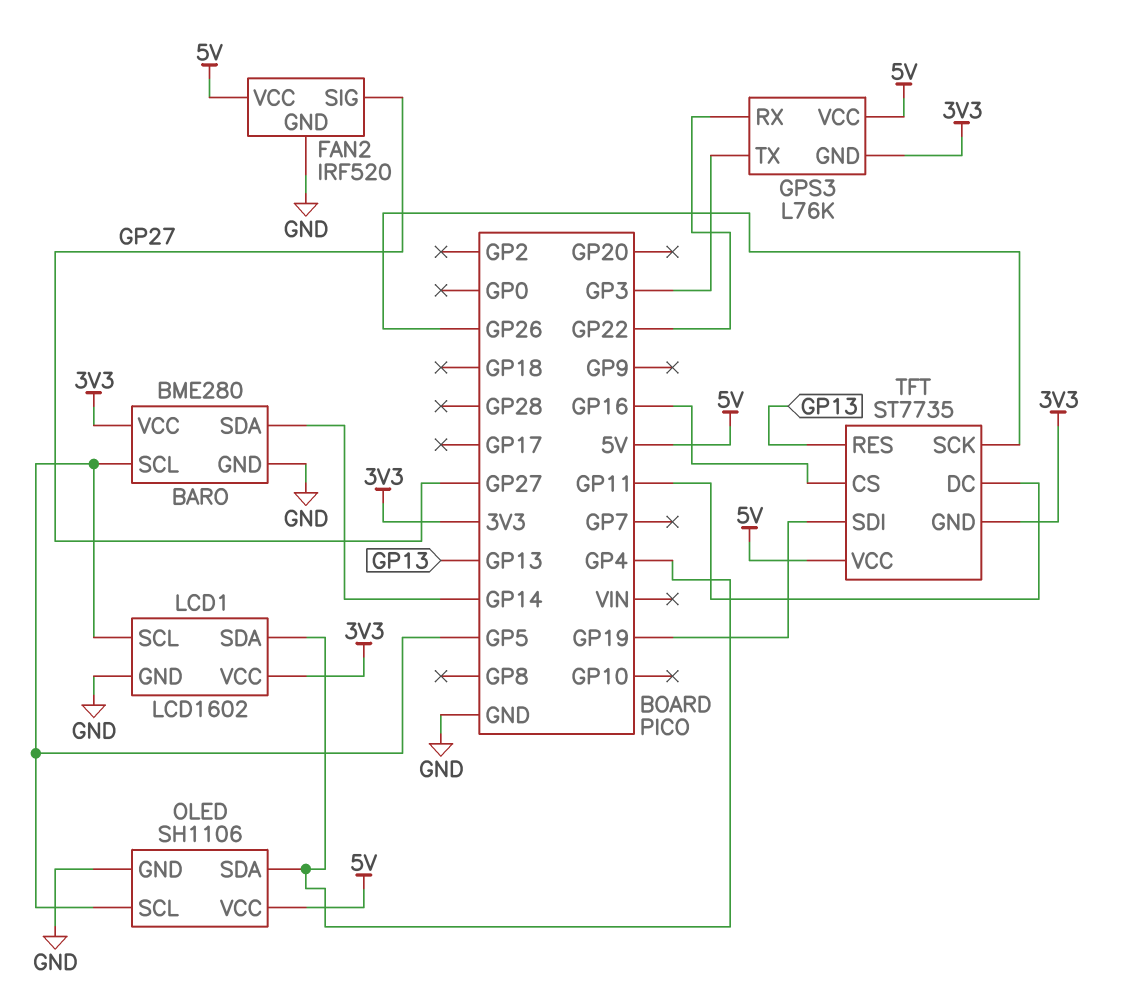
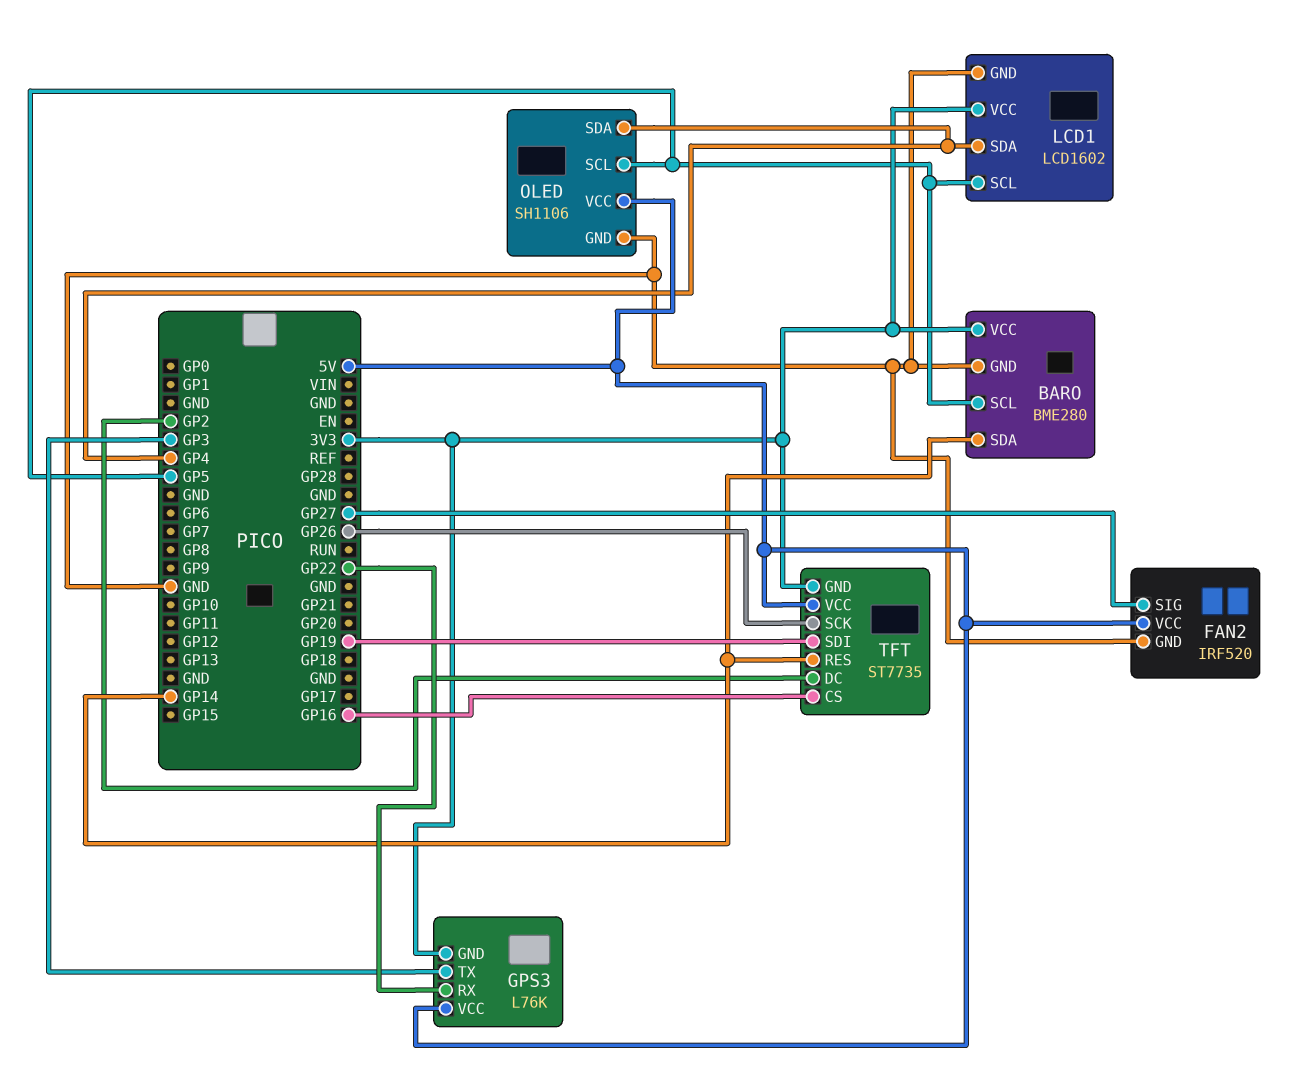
TFT pin DC: GP11 -> GP2
TFT pin RES: GP13 -> GP14

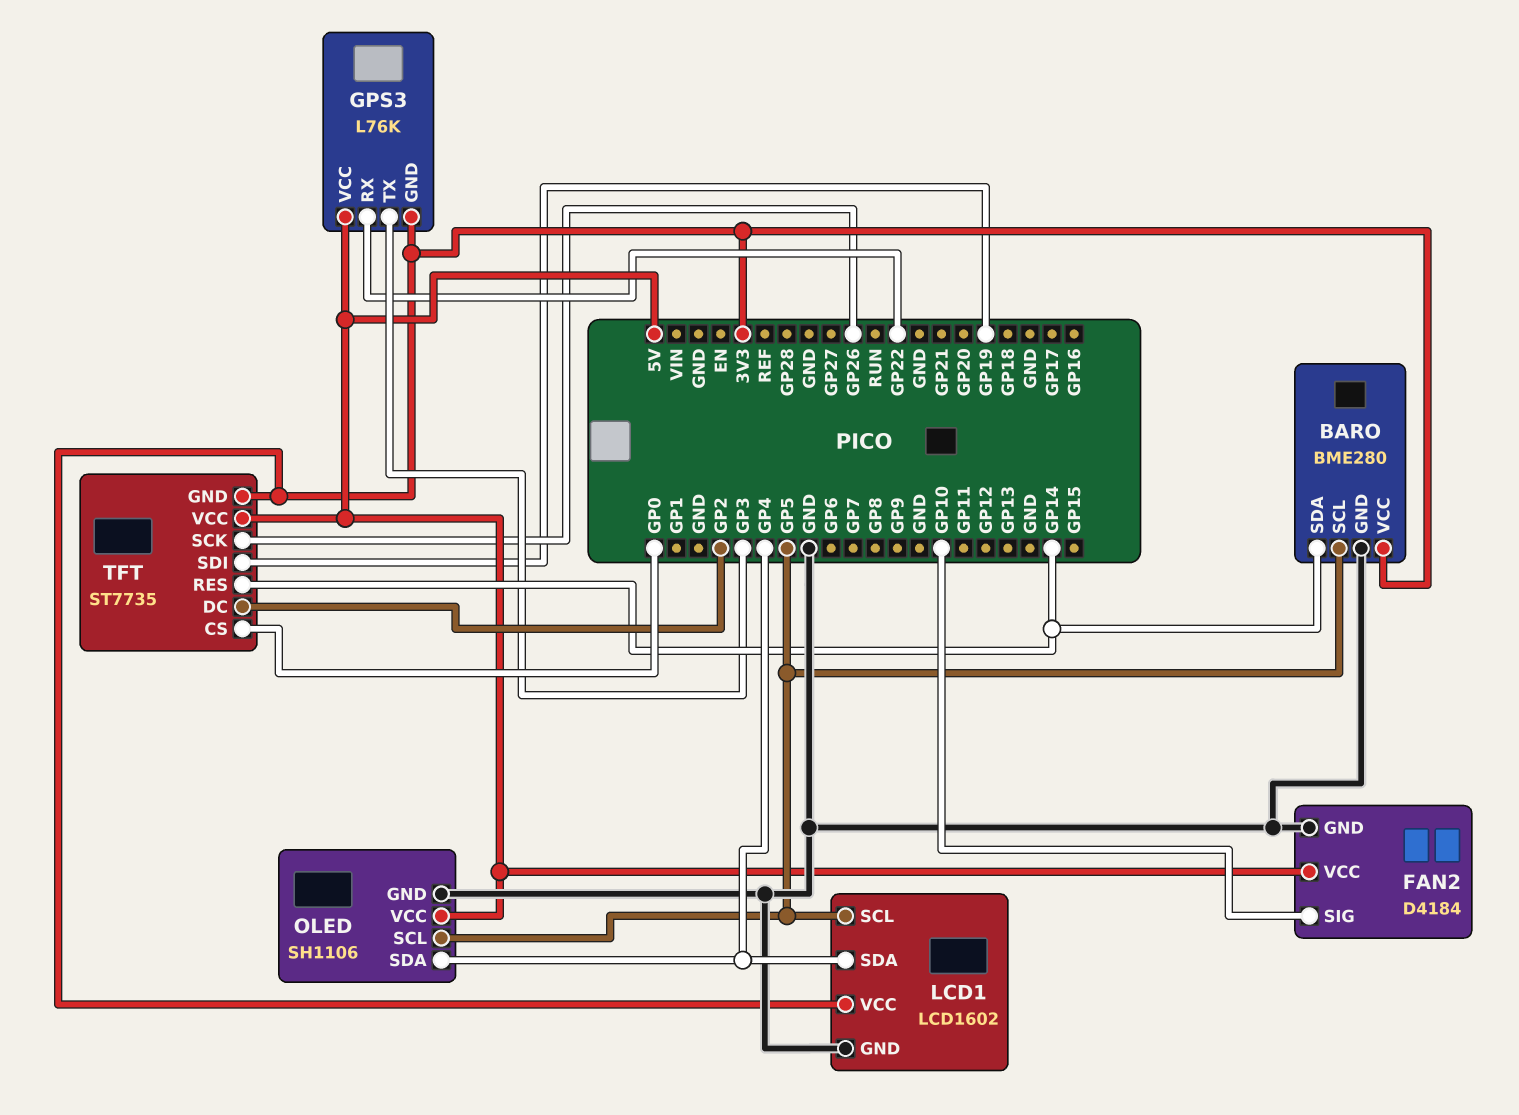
FAN2: IRF520 -> D4184
FAN2 pin SIG: GP27 -> GP10
TFT pin CS: GP16 -> GP0

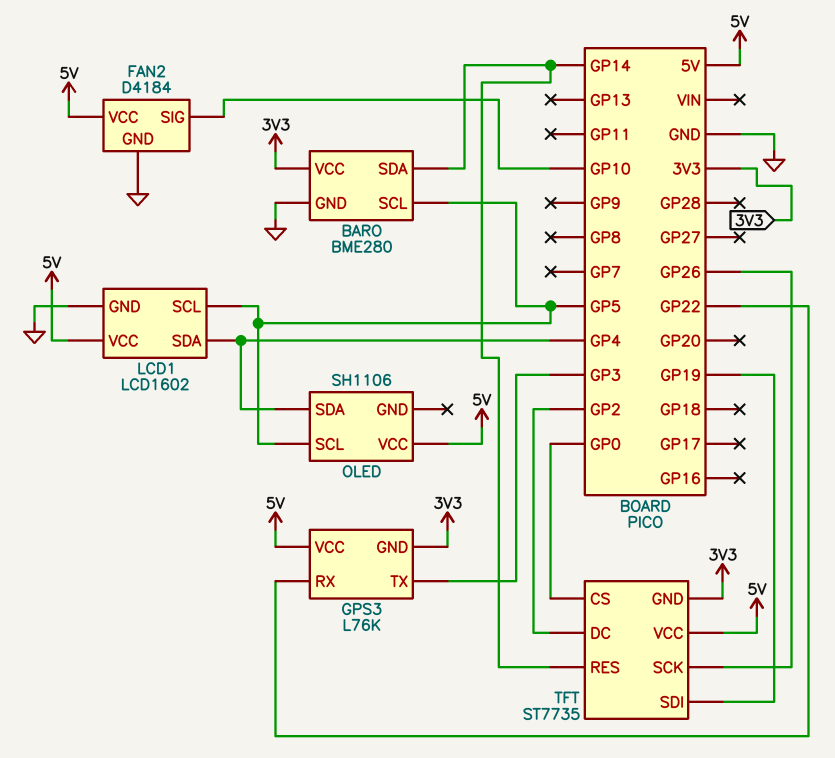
LCD1 pin VCC: 3V3 -> 5V
OLED pin GND: GND -> none

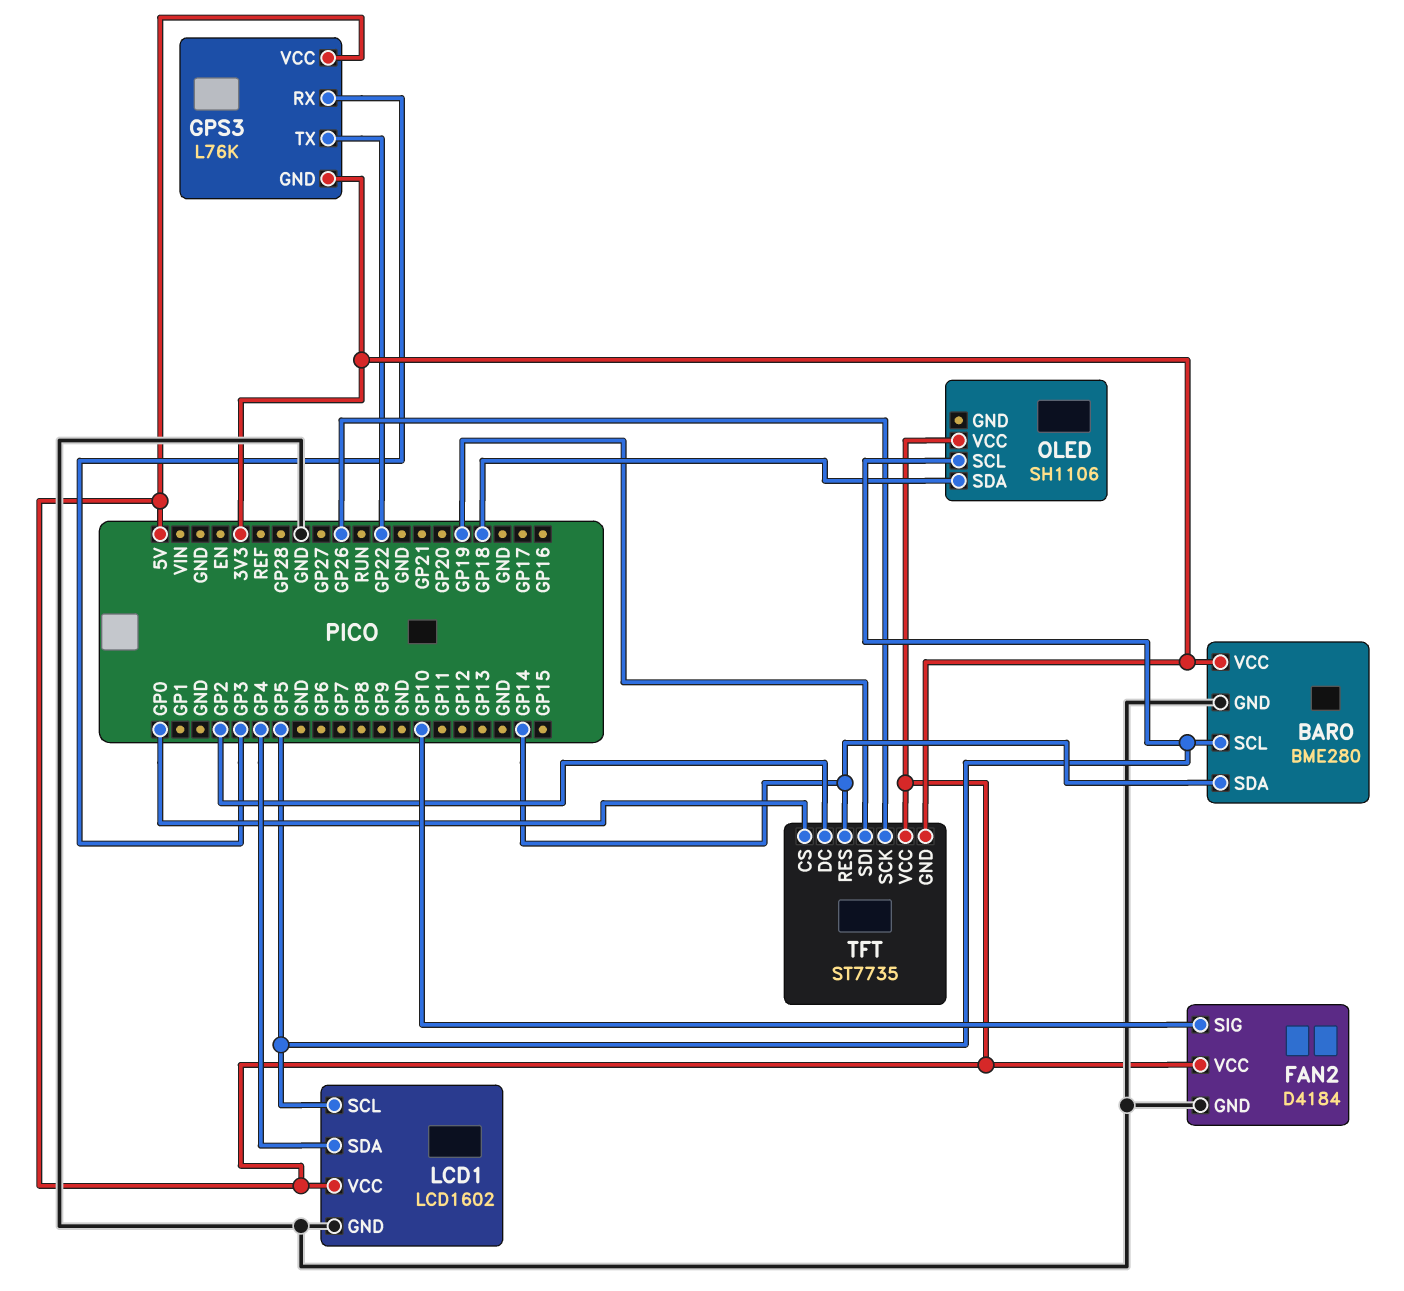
GPS3 pin RX: GP22 -> GP3
GPS3 pin TX: GP3 -> GP22
OLED pin SDA: GP4 -> GP18

